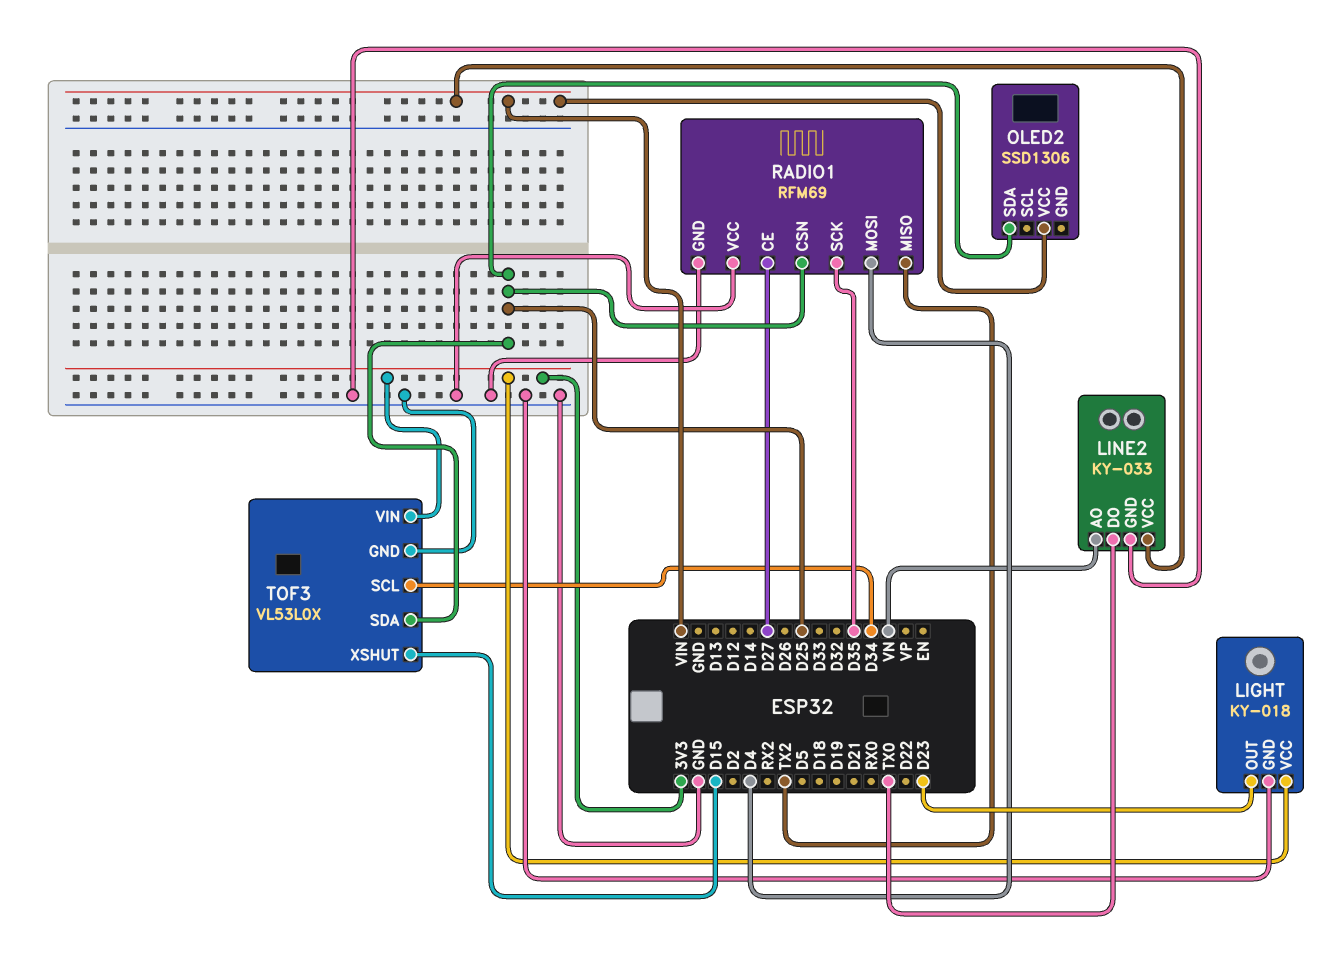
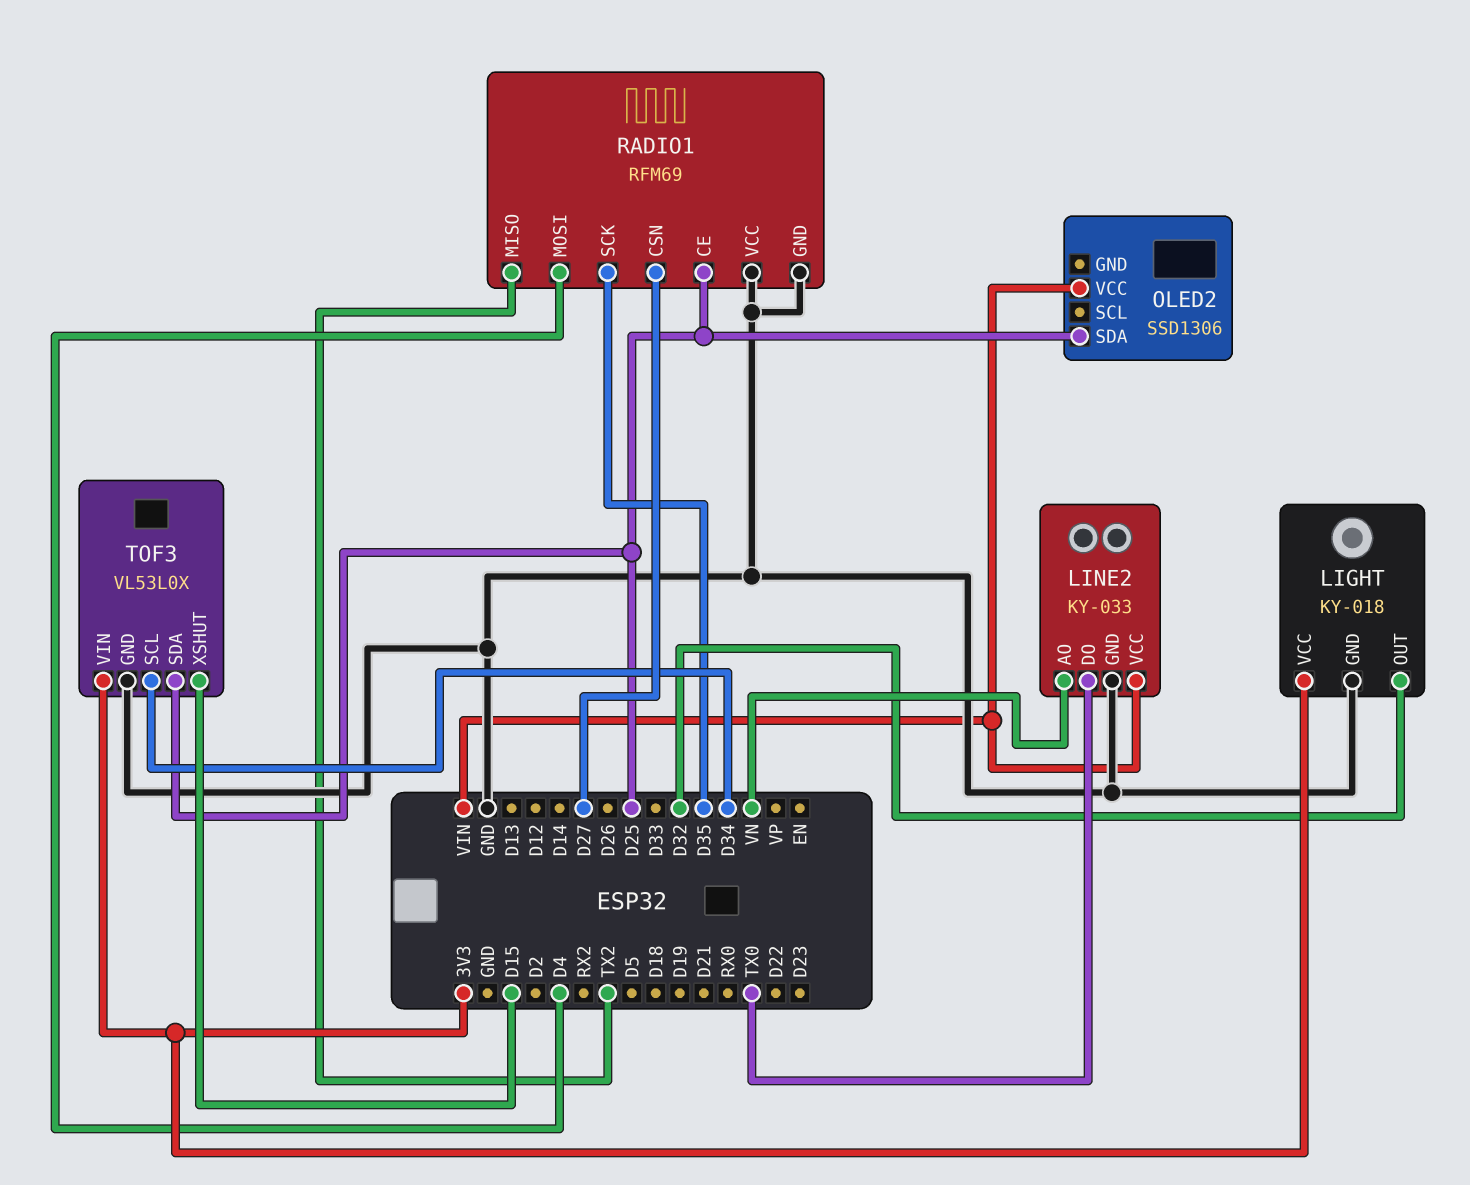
LIGHT pin OUT: D23 -> D32
RADIO1 pin CE: D27 -> D25
RADIO1 pin CSN: D25 -> D27

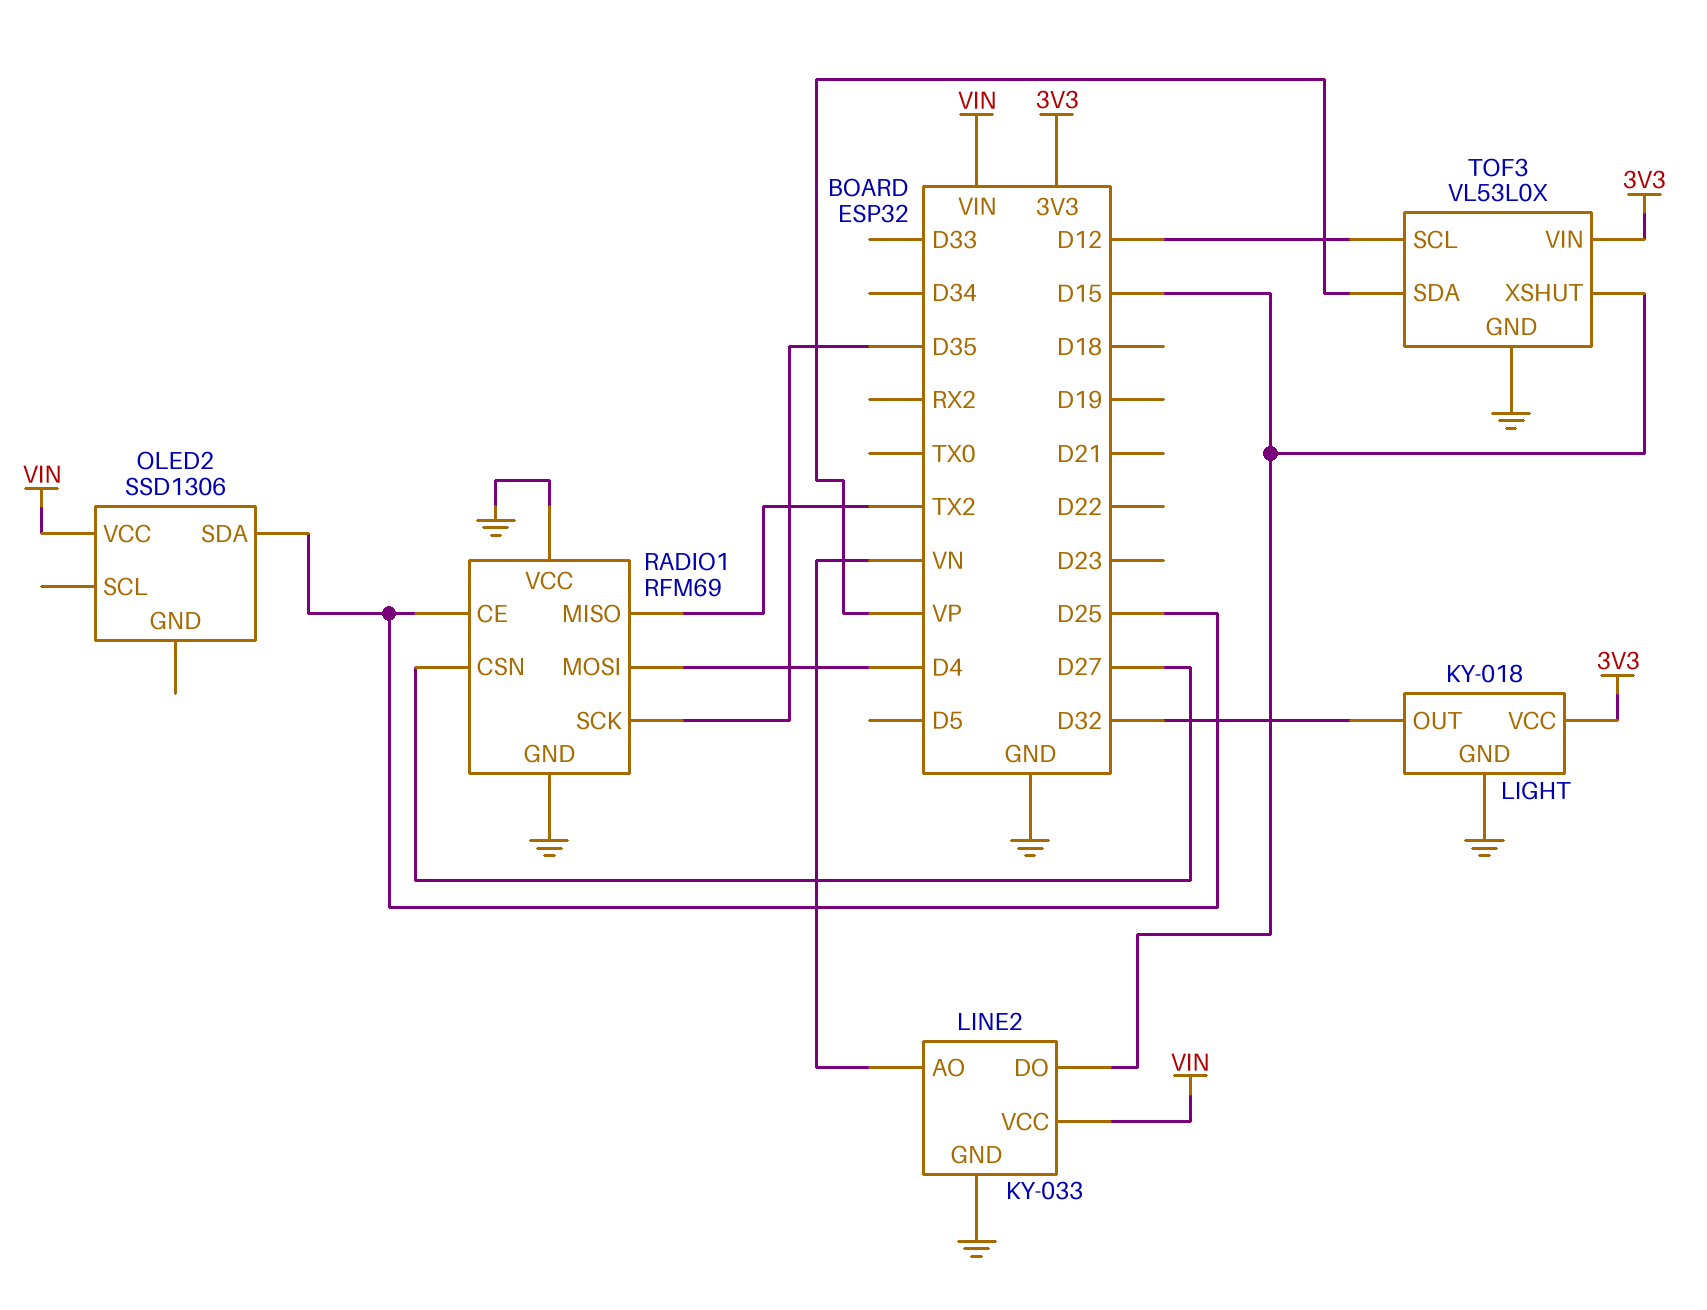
LINE2 pin DO: TX0 -> D15
TOF3 pin SCL: D34 -> D12
TOF3 pin SDA: D25 -> VP

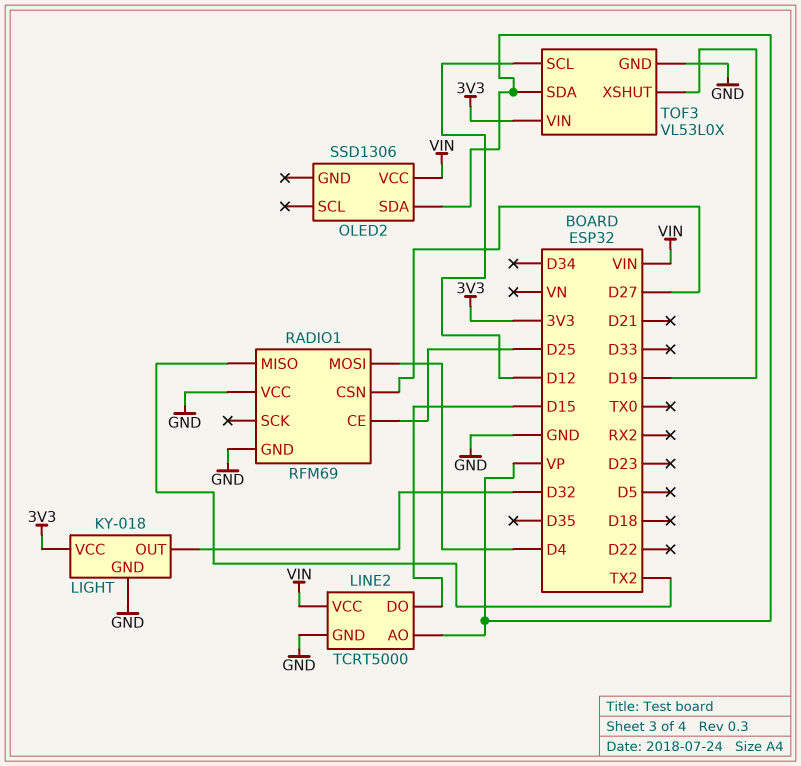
LINE2: KY-033 -> TCRT5000
LINE2 pin AO: VN -> VP
OLED2 pin SDA: D25 -> VP
RADIO1 pin SCK: D35 -> none
TOF3 pin XSHUT: D15 -> D19

